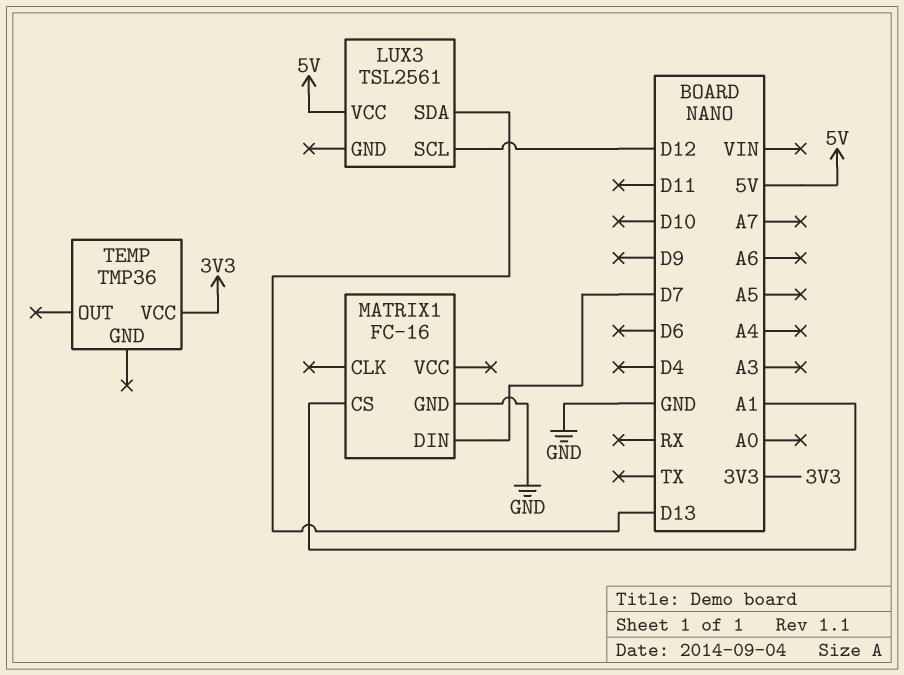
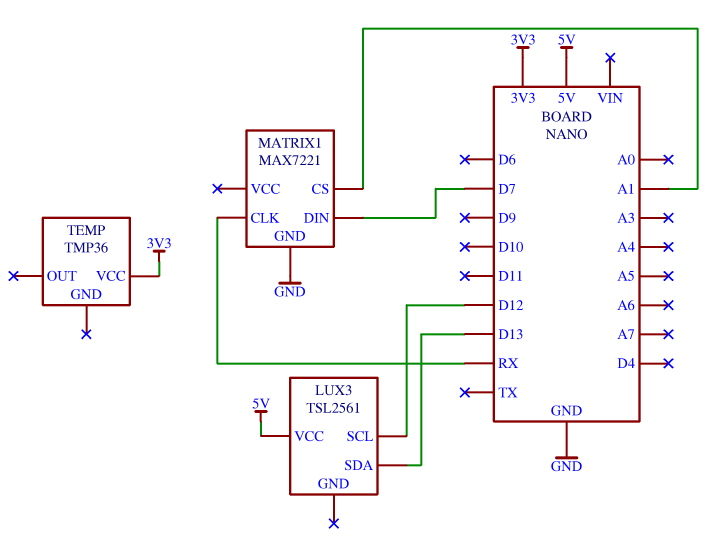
MATRIX1: FC-16 -> MAX7221
MATRIX1 pin CLK: none -> RX

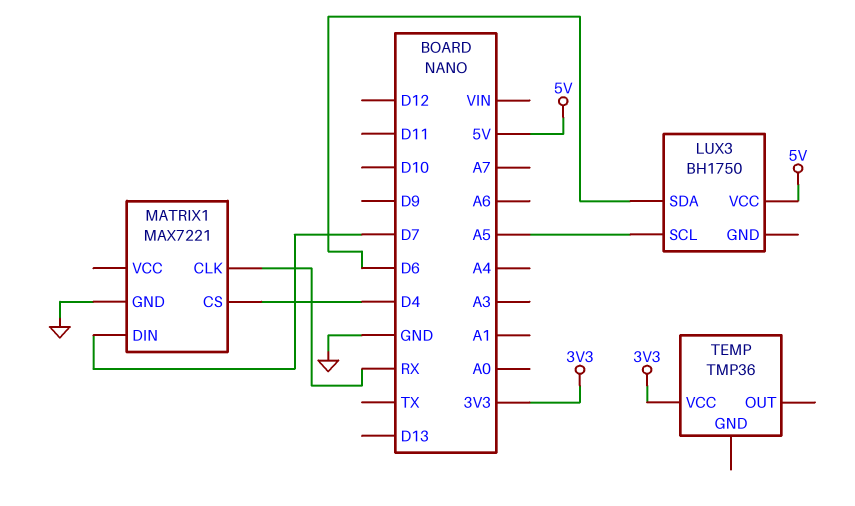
LUX3: TSL2561 -> BH1750
LUX3 pin SCL: D12 -> A5
LUX3 pin SDA: D13 -> D6
MATRIX1 pin CS: A1 -> D4

